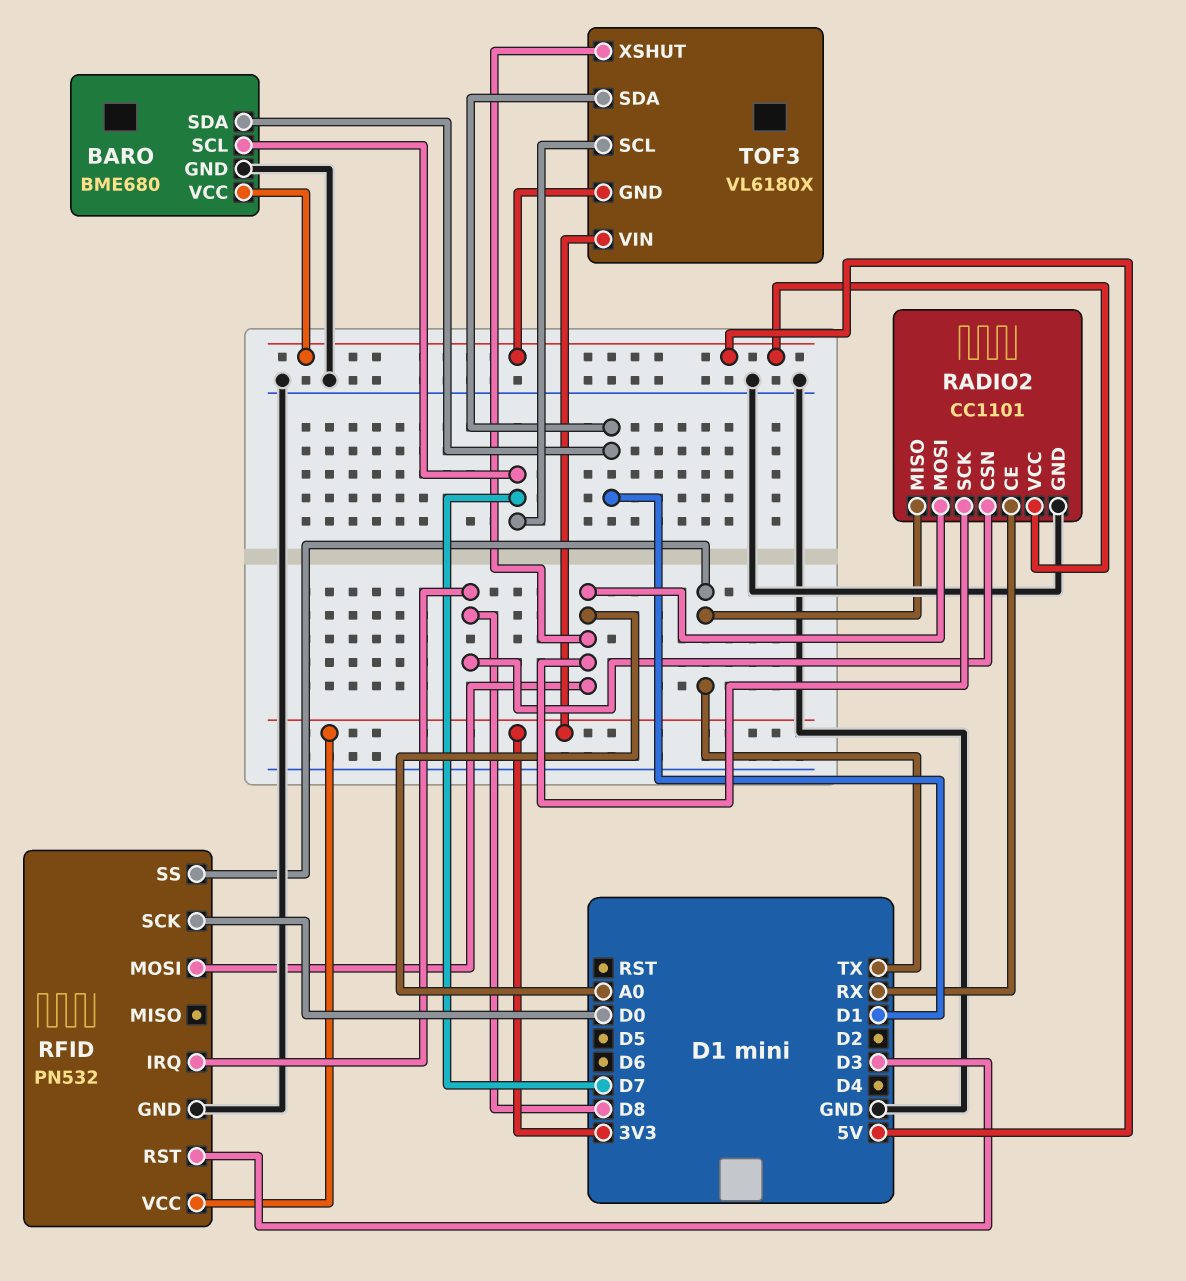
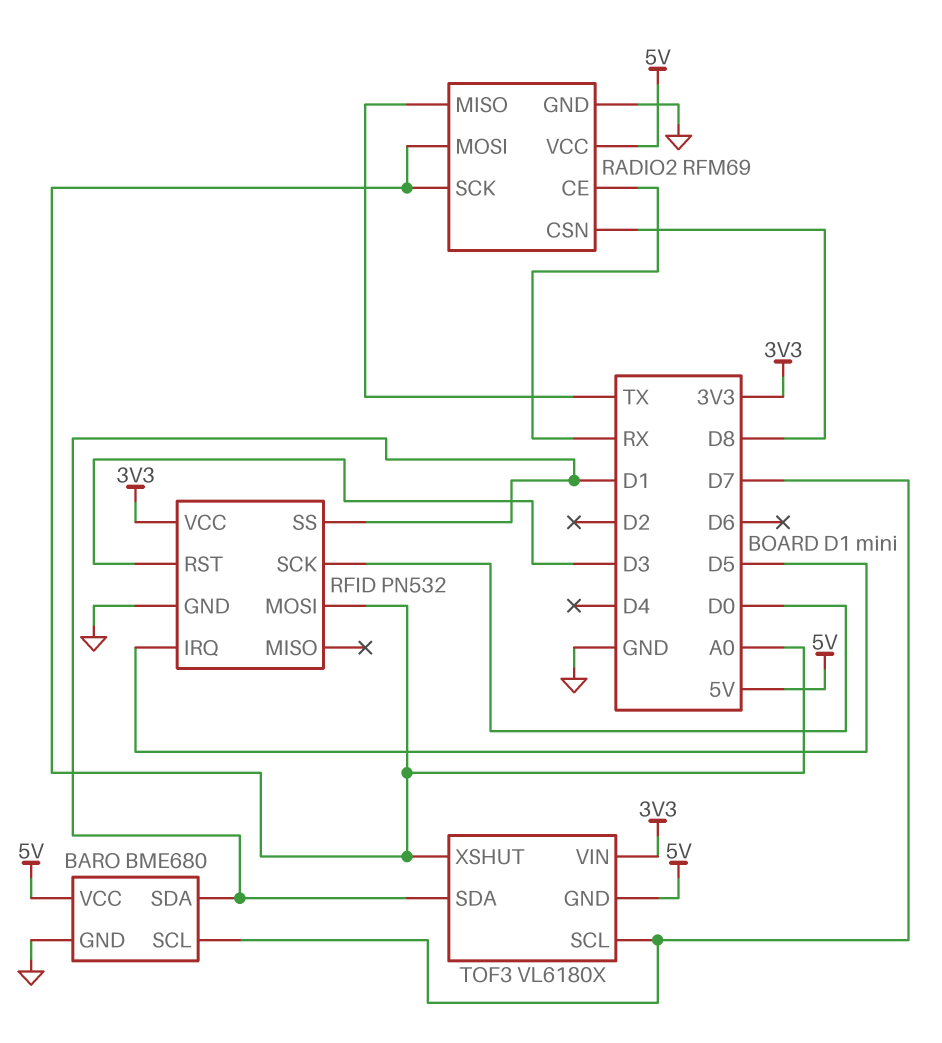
RADIO2: CC1101 -> RFM69
RFID pin IRQ: D8 -> D5
RFID pin SS: TX -> D1

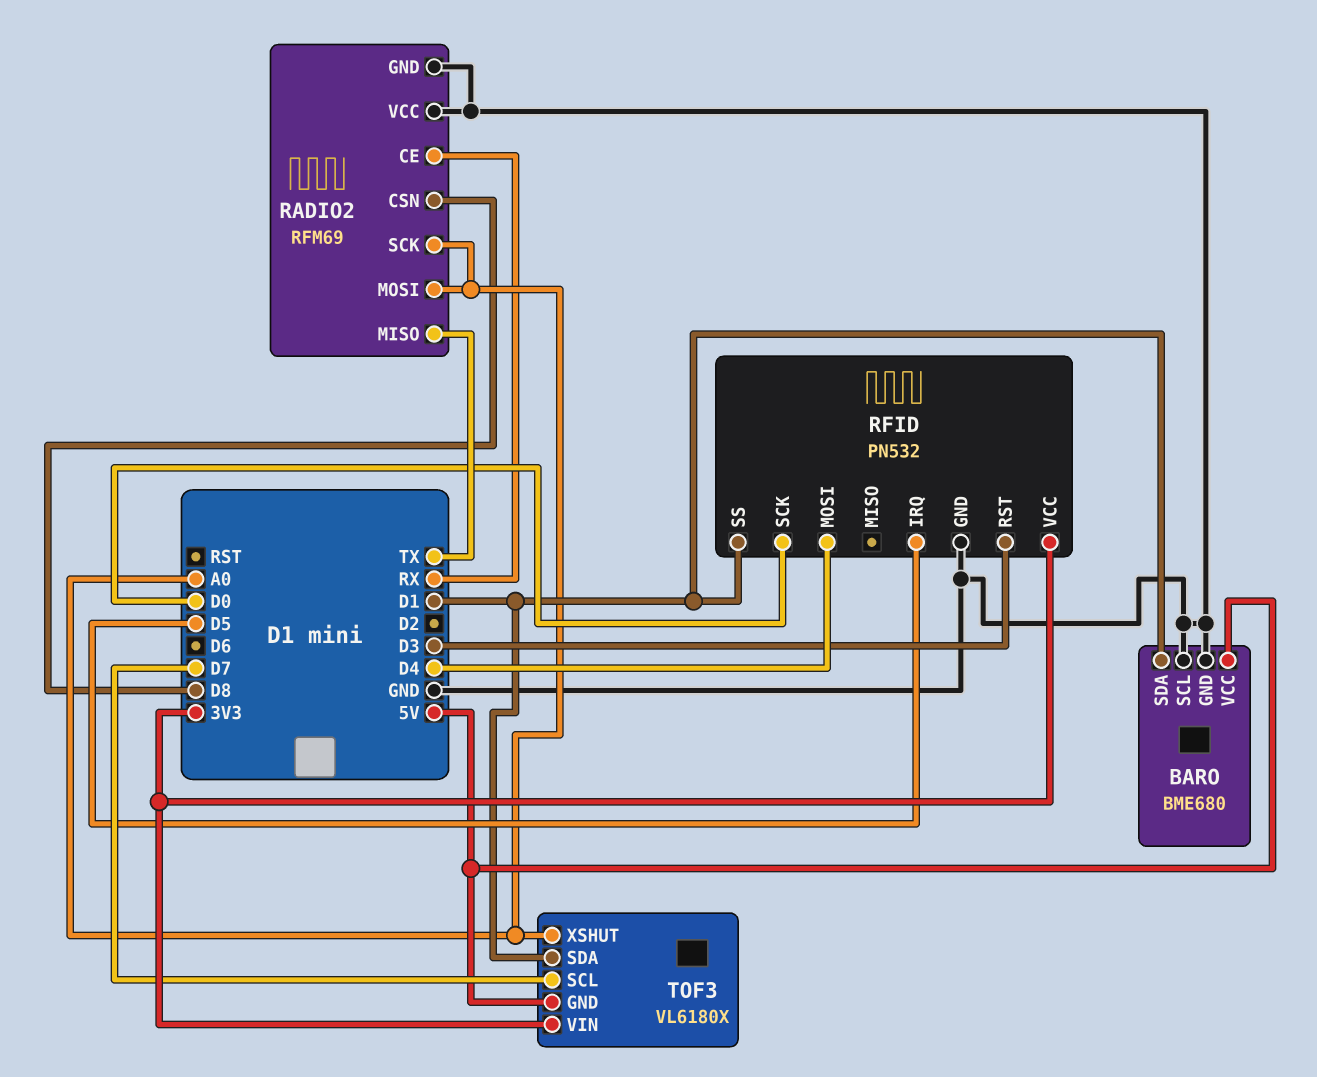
BARO pin SCL: D7 -> GND
RADIO2 pin VCC: 5V -> GND
RFID pin MOSI: A0 -> D4

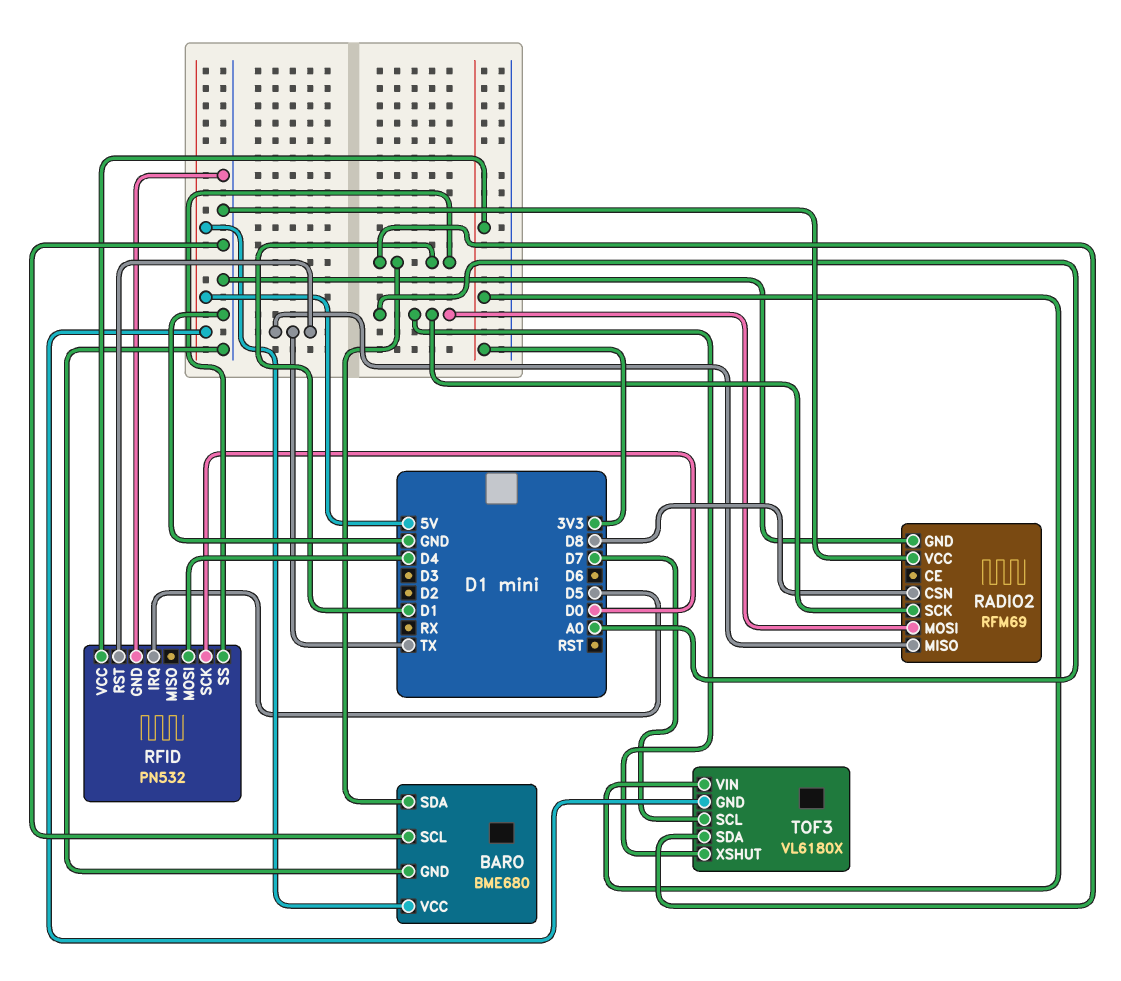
RADIO2 pin CE: RX -> none
RFID pin RST: D3 -> TX

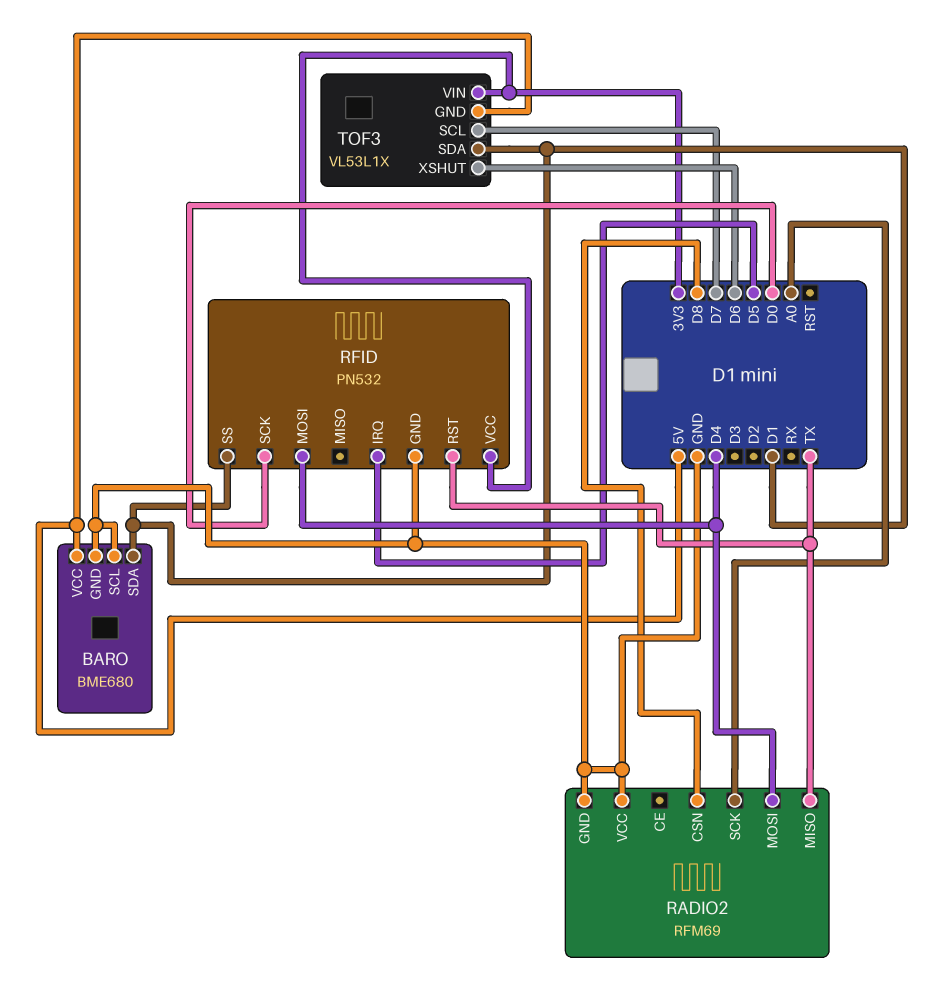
RADIO2 pin MOSI: A0 -> D4
TOF3: VL6180X -> VL53L1X
TOF3 pin XSHUT: A0 -> D6

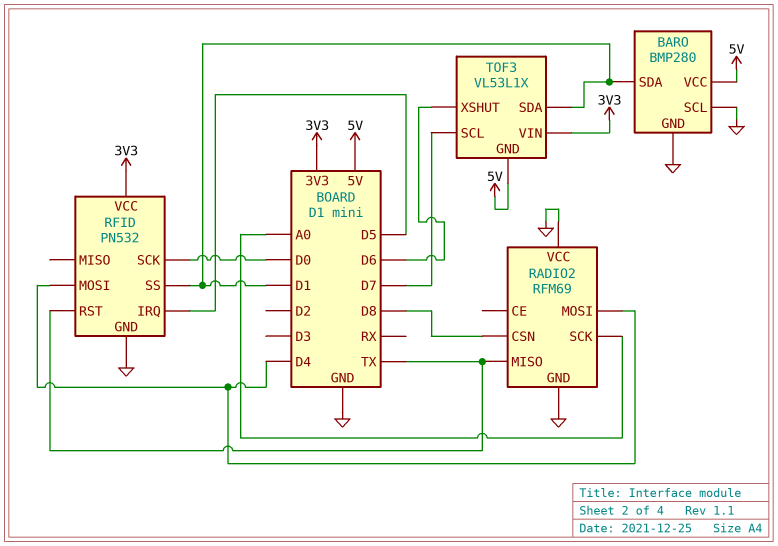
BARO: BME680 -> BMP280

